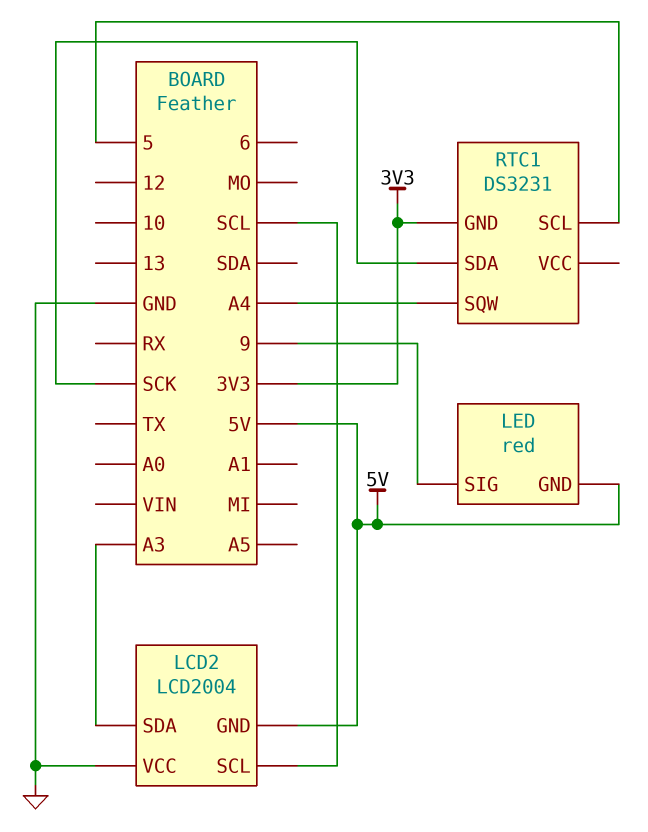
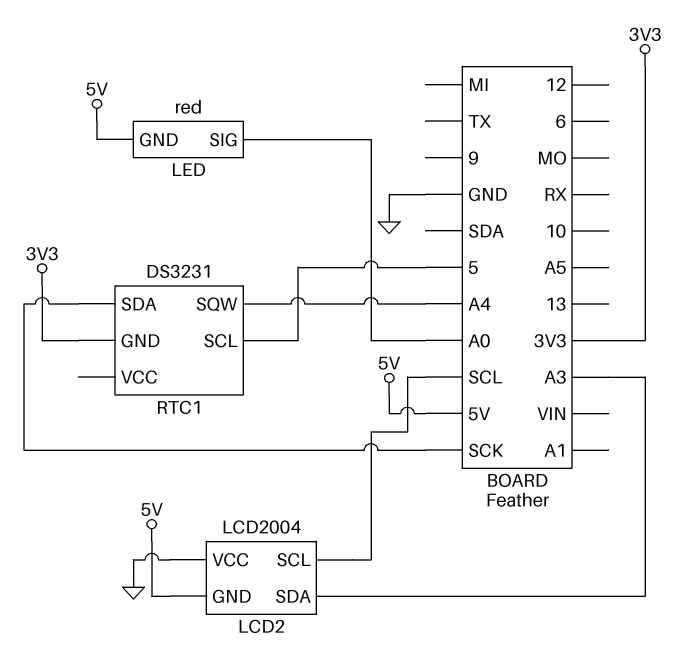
LED pin SIG: 9 -> A0

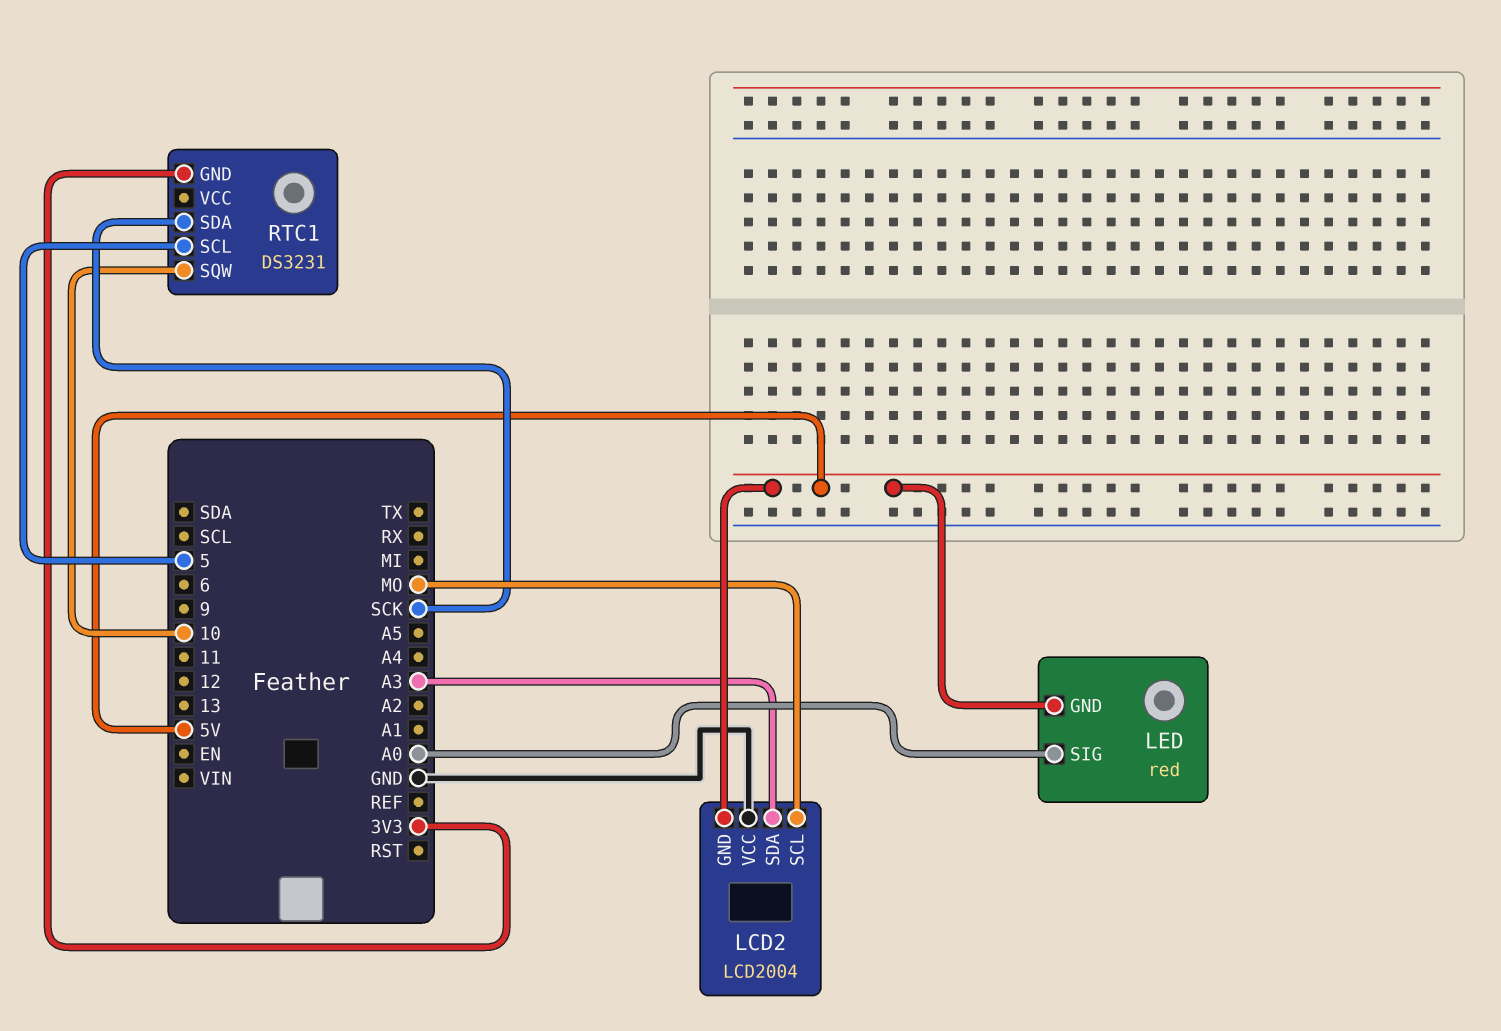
LCD2 pin SCL: SCL -> MO
RTC1 pin SQW: A4 -> 10

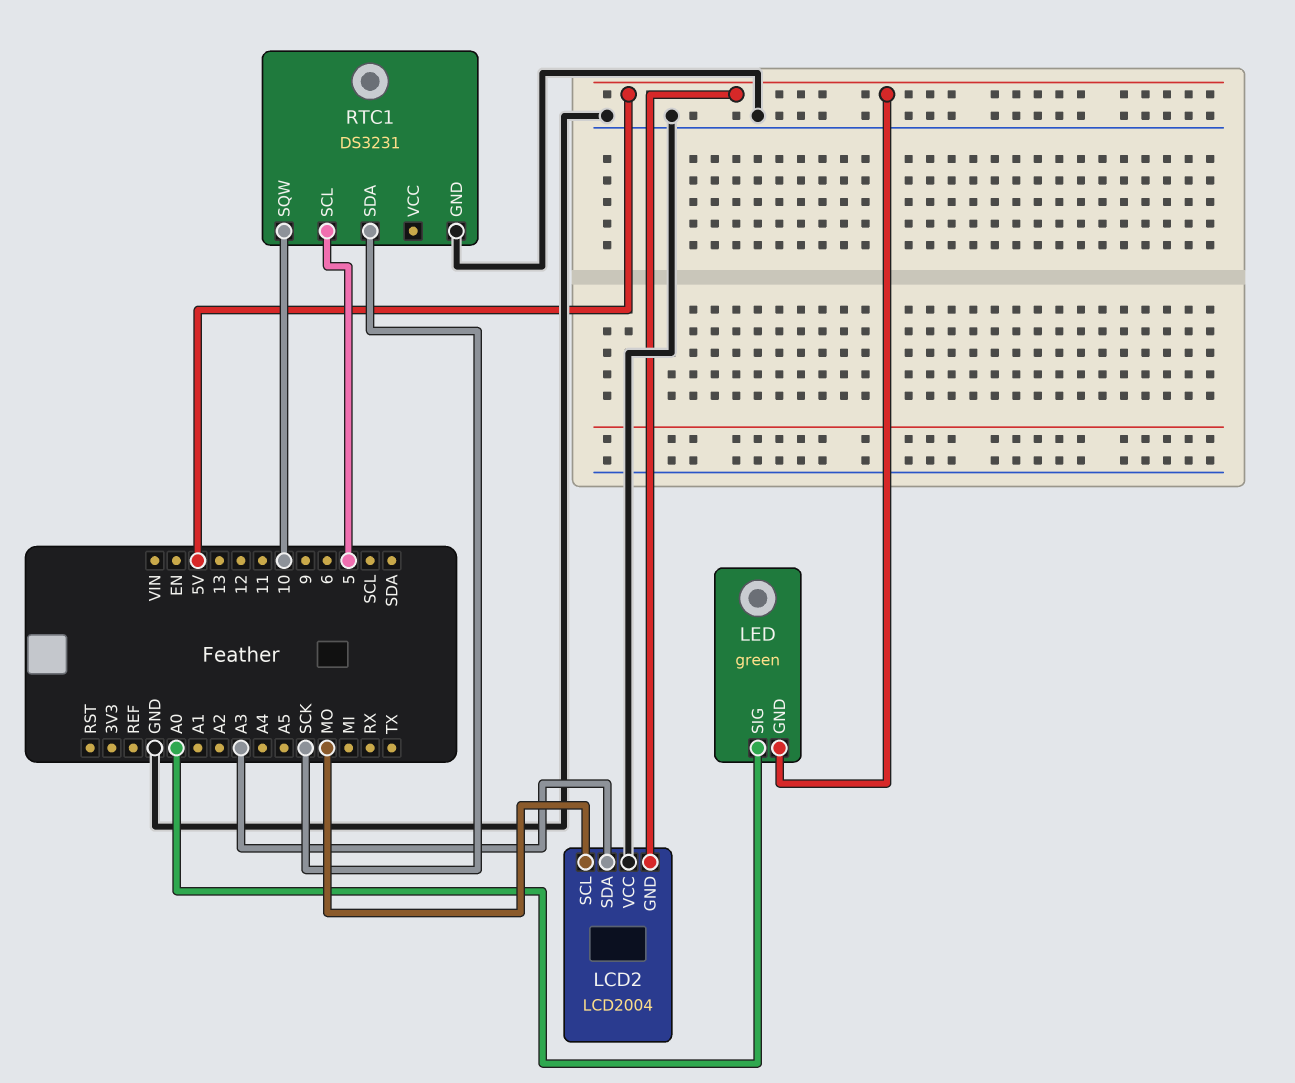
LED: red -> green
RTC1 pin GND: 3V3 -> GND

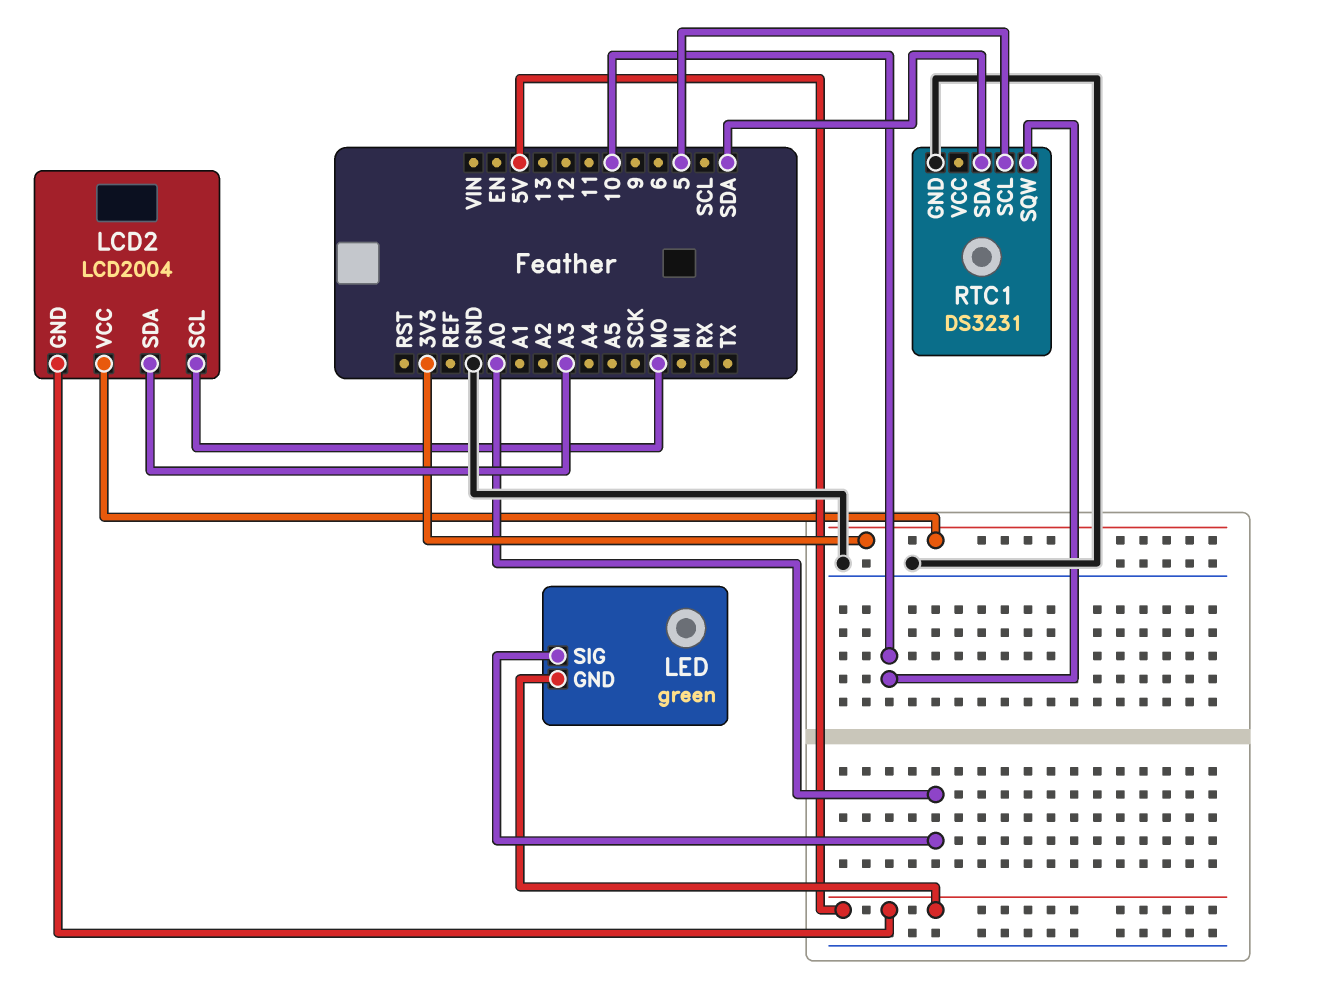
LCD2 pin VCC: GND -> 3V3
RTC1 pin SDA: SCK -> SDA

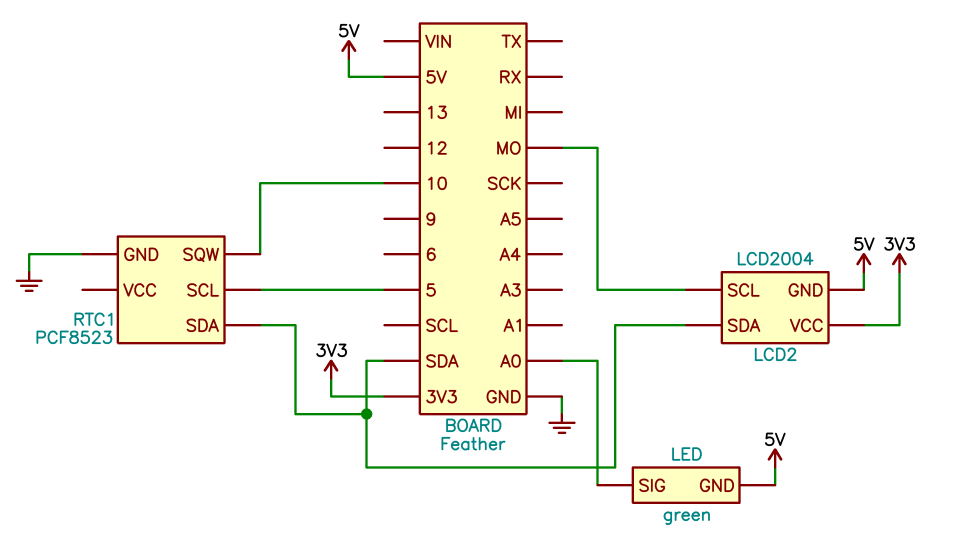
LCD2 pin SDA: A3 -> SDA
RTC1: DS3231 -> PCF8523

